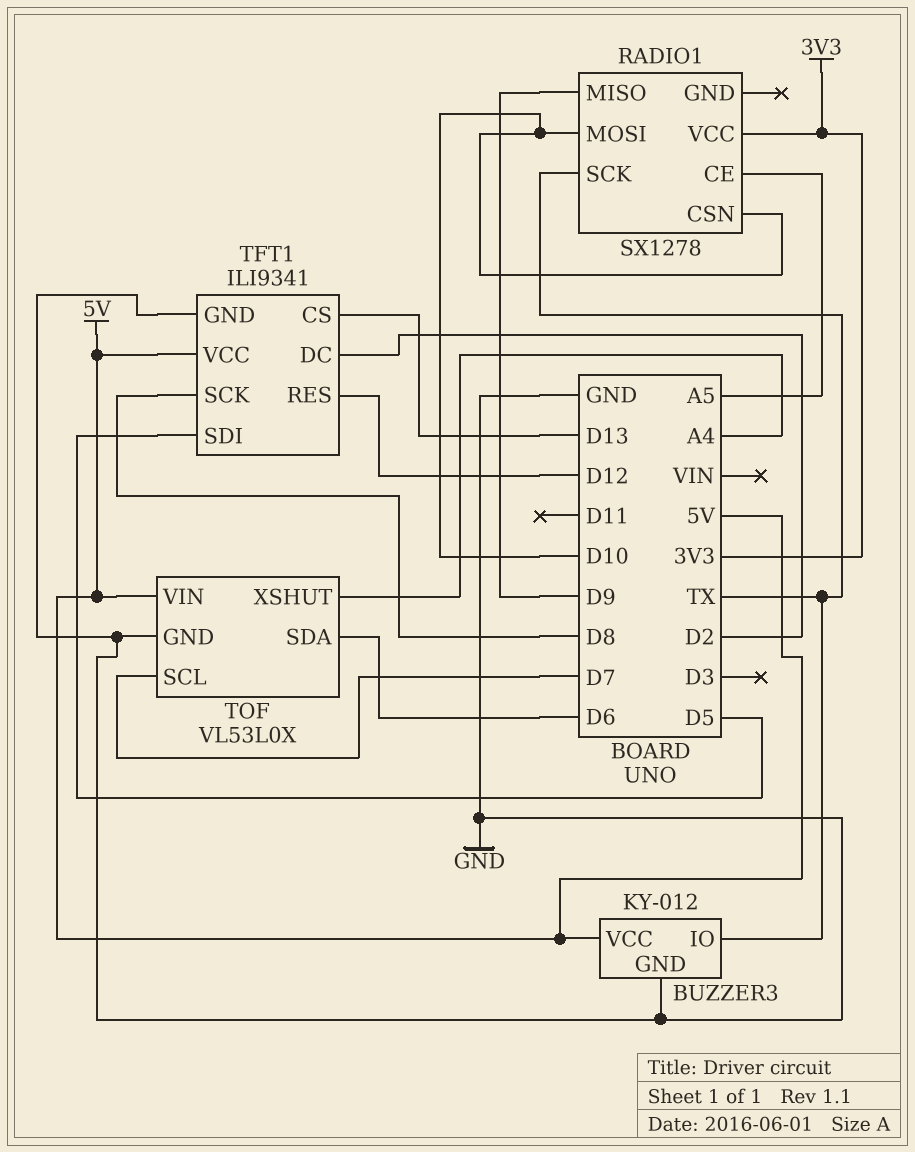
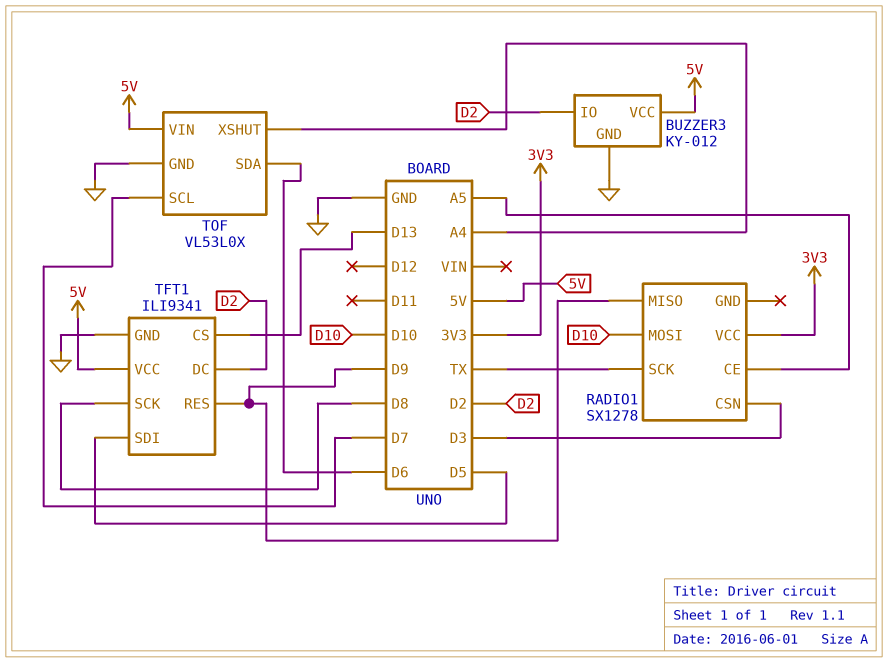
BUZZER3 pin IO: TX -> D2
RADIO1 pin CSN: D10 -> D3
TFT1 pin RES: D12 -> D9

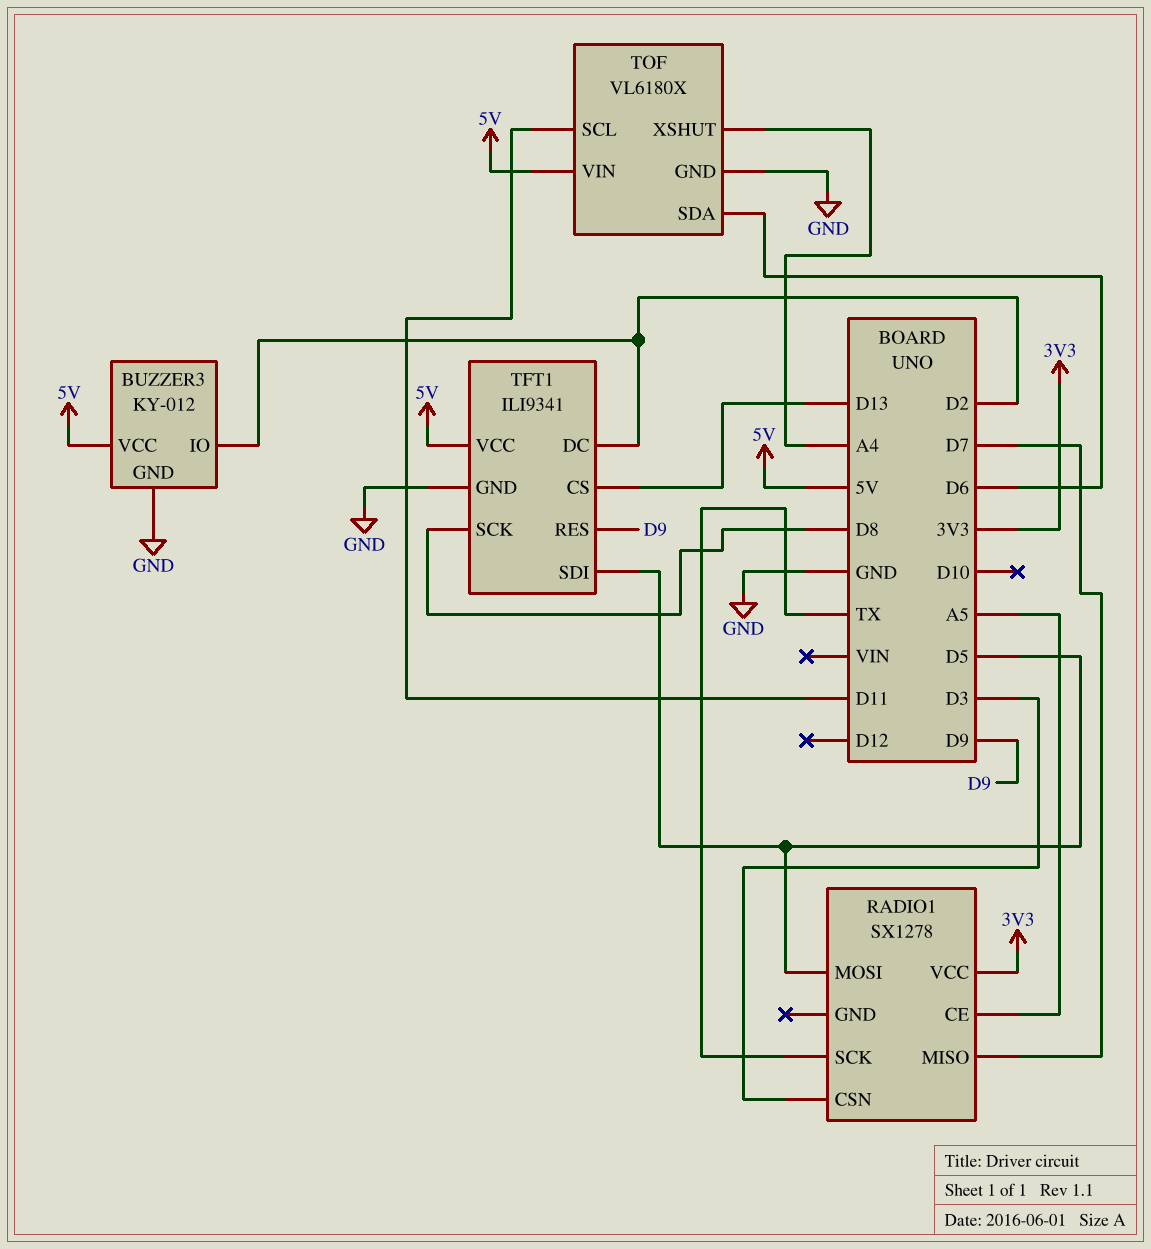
RADIO1 pin MISO: D9 -> D7
RADIO1 pin MOSI: D10 -> D5
TOF: VL53L0X -> VL6180X
TOF pin SCL: D7 -> D11

